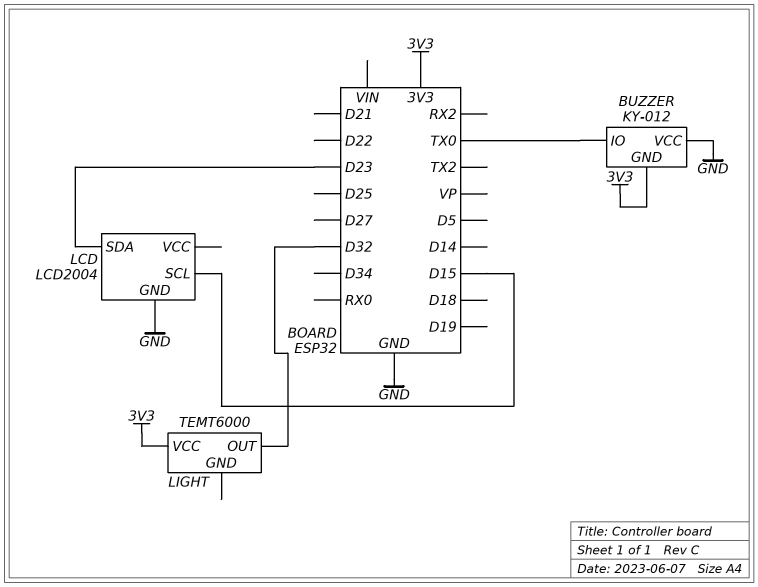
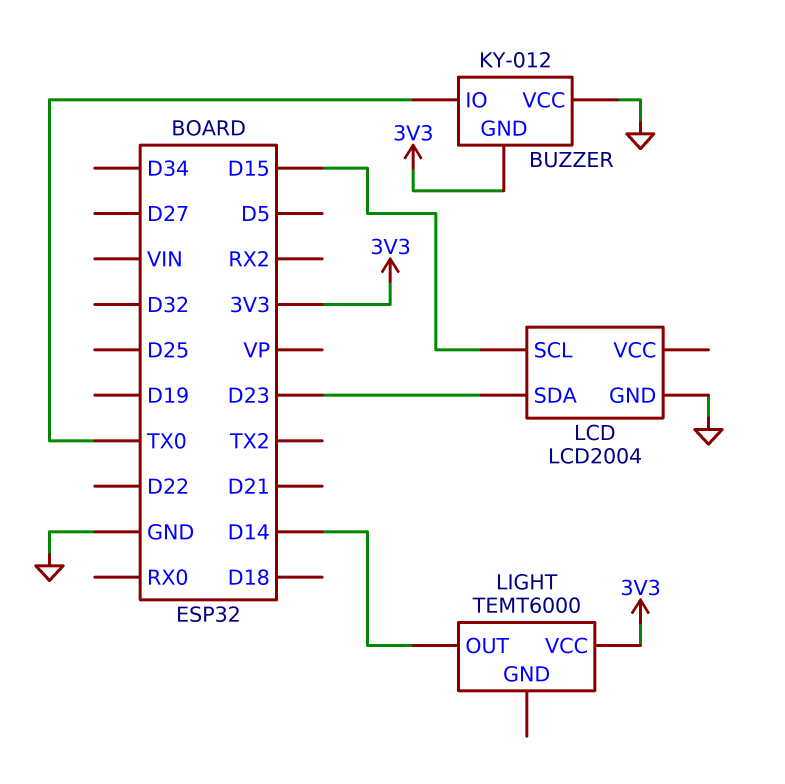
LIGHT pin OUT: D32 -> D14

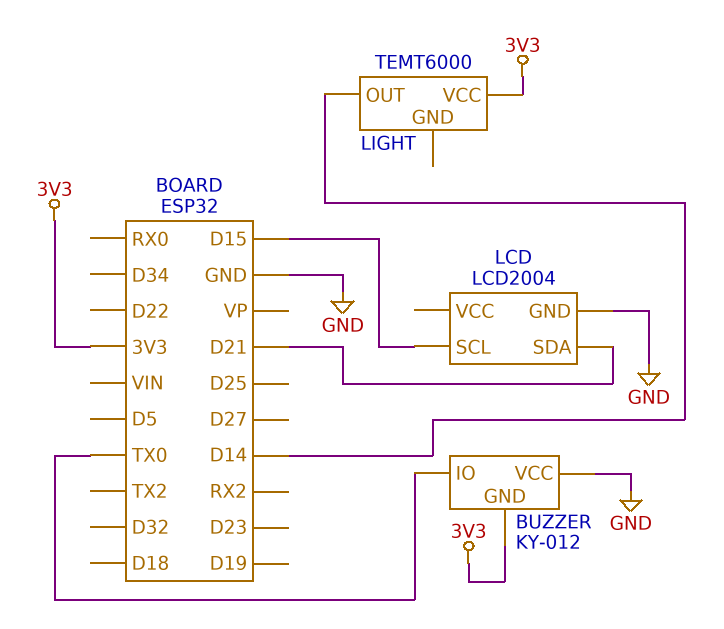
LCD pin SDA: D23 -> D21

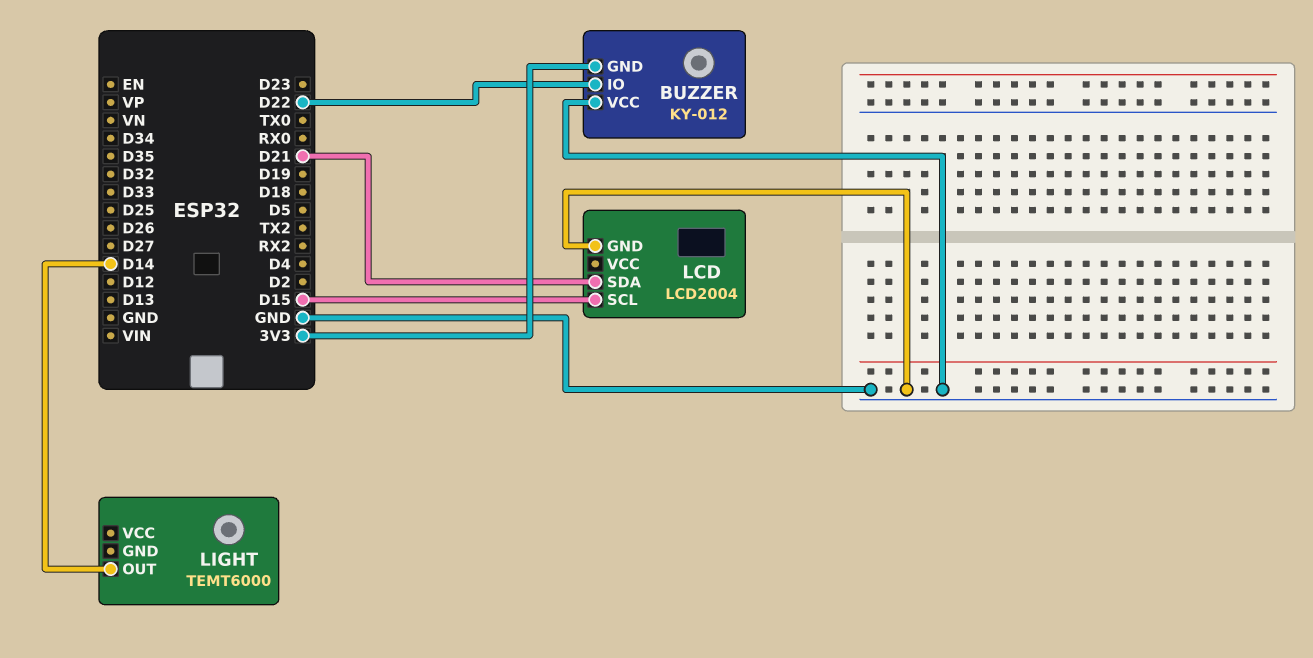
BUZZER pin IO: TX0 -> D22
LIGHT pin VCC: 3V3 -> none

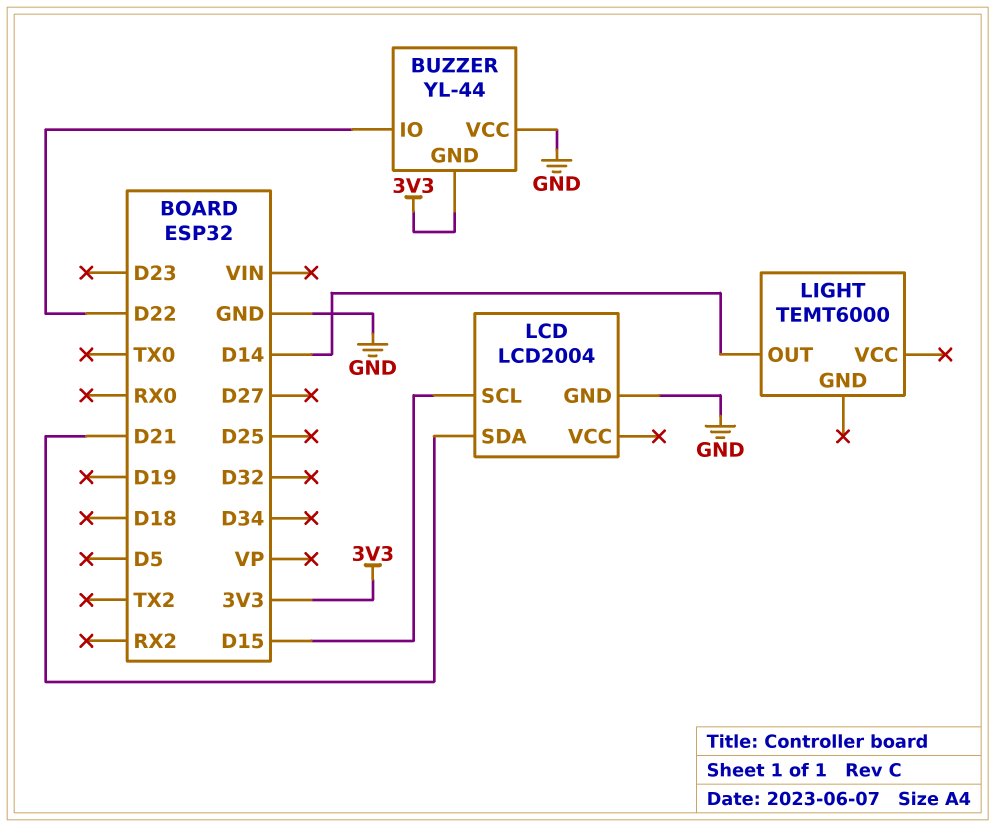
BUZZER: KY-012 -> YL-44

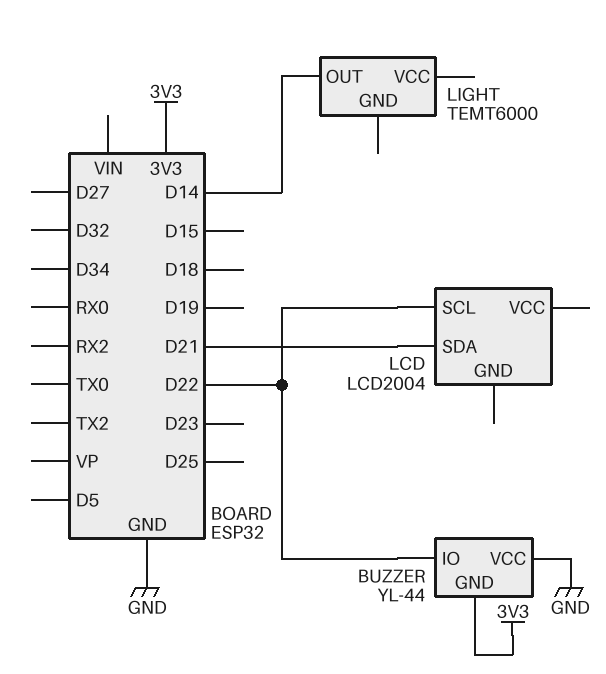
LCD pin GND: GND -> none
LCD pin SCL: D15 -> D22

